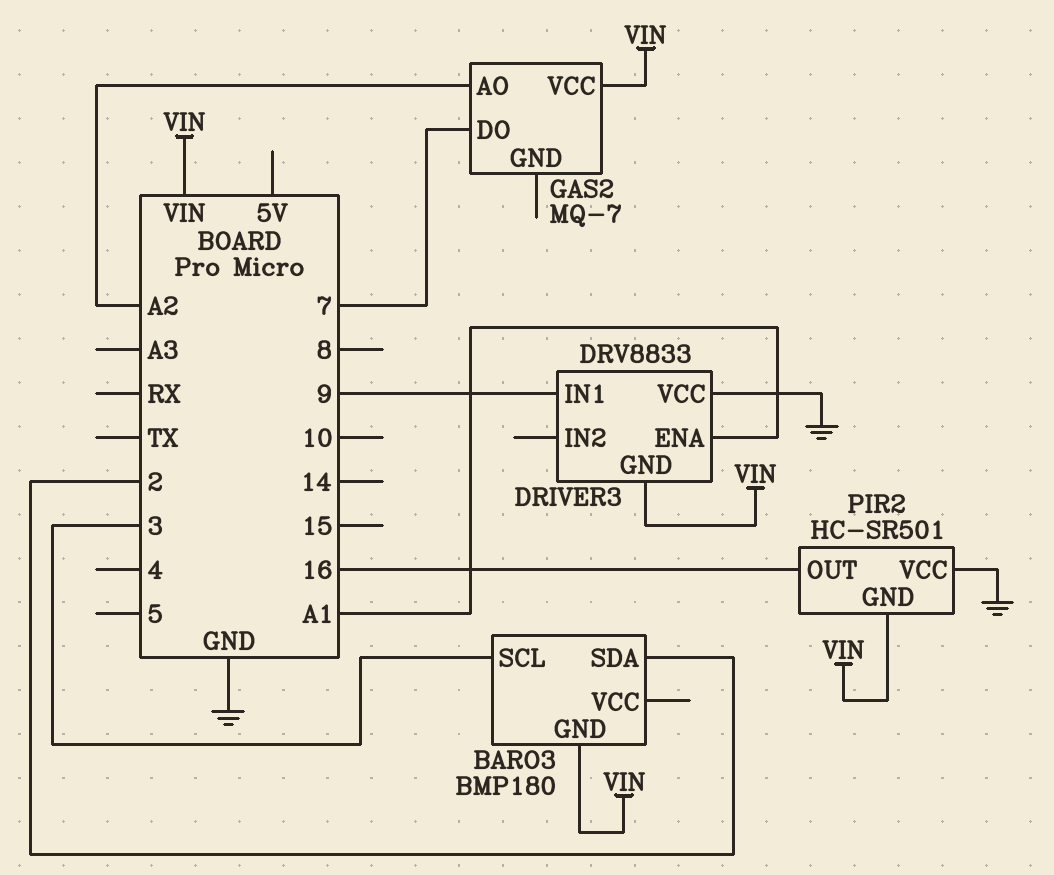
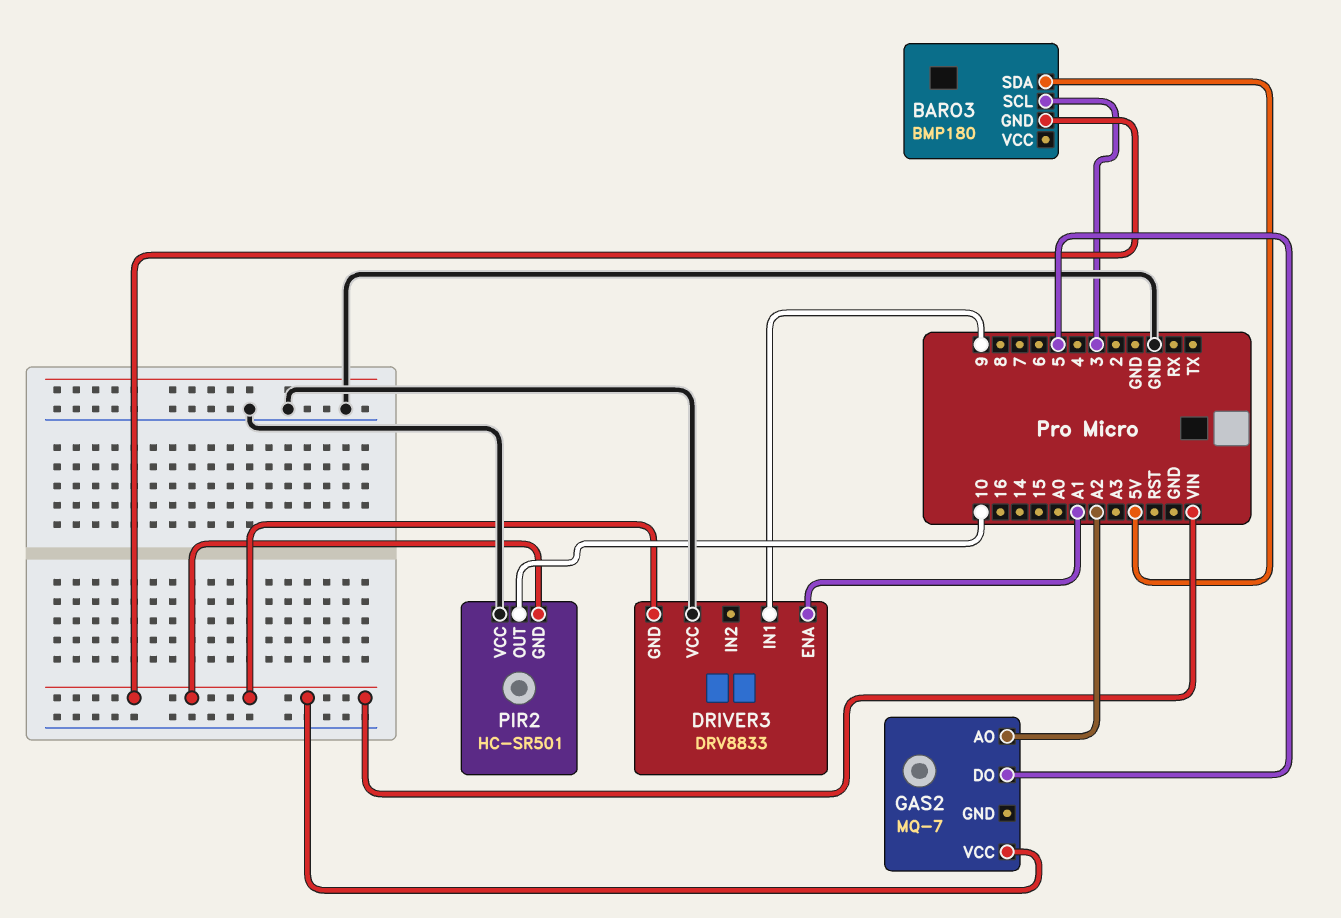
BARO3 pin SDA: 2 -> 5V
GAS2 pin DO: 7 -> 5
PIR2 pin OUT: 16 -> 10

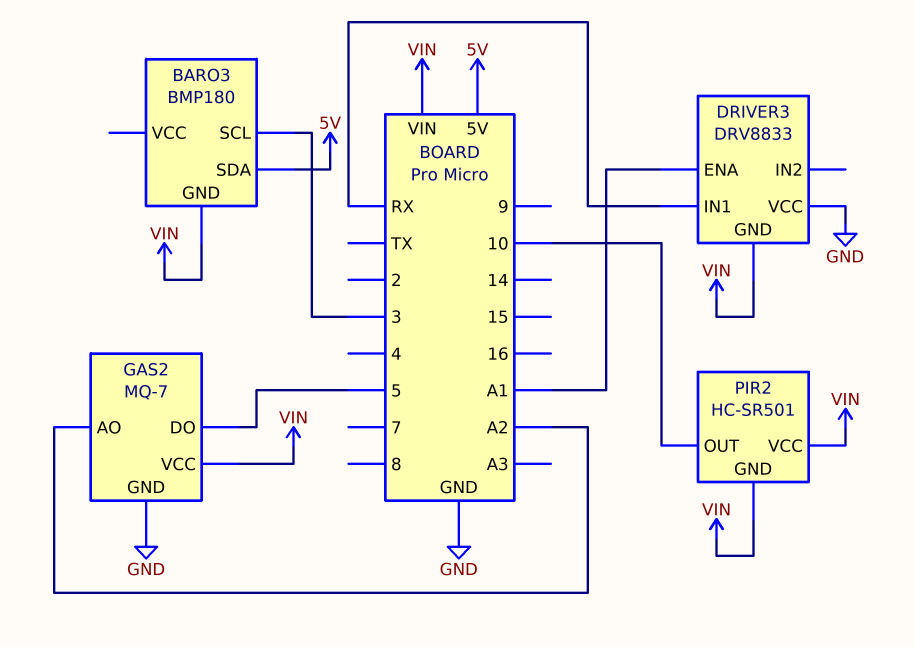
DRIVER3 pin IN1: 9 -> RX
GAS2 pin GND: none -> GND
PIR2 pin VCC: GND -> VIN

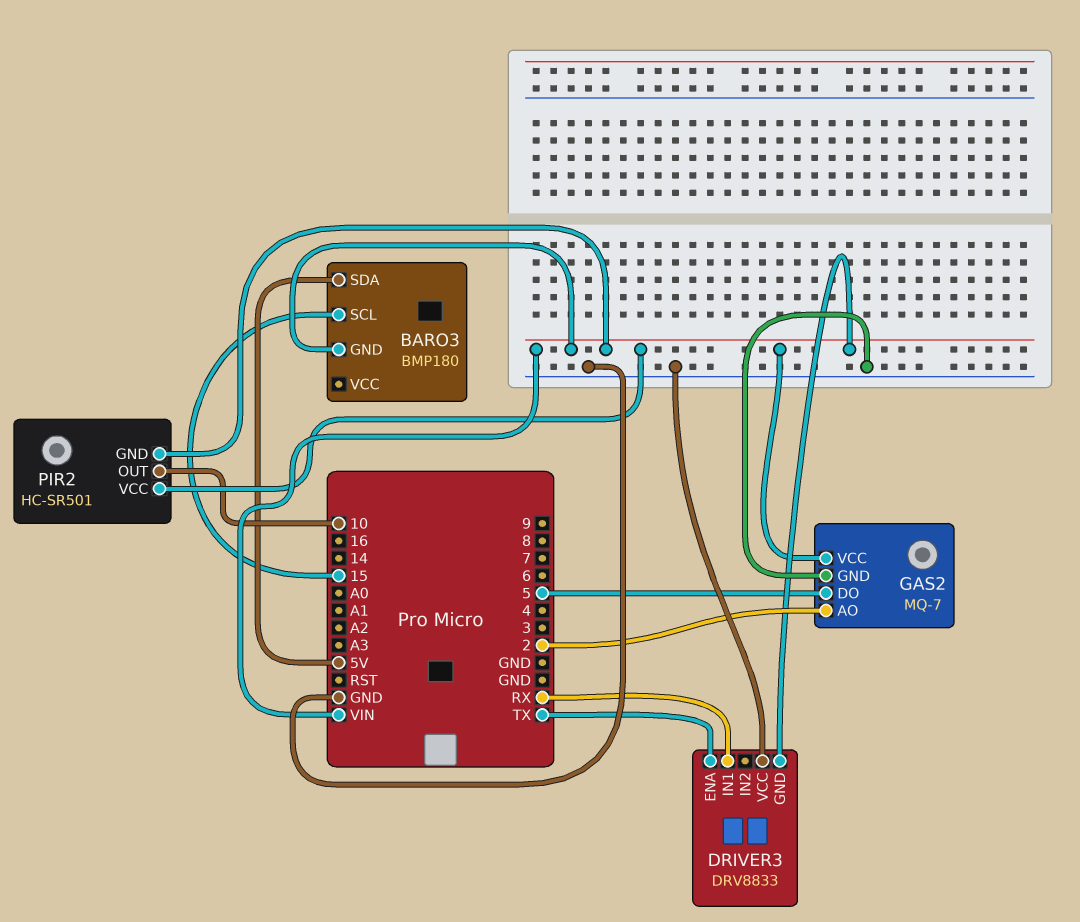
BARO3 pin SCL: 3 -> 15
DRIVER3 pin ENA: A1 -> TX
GAS2 pin AO: A2 -> 2

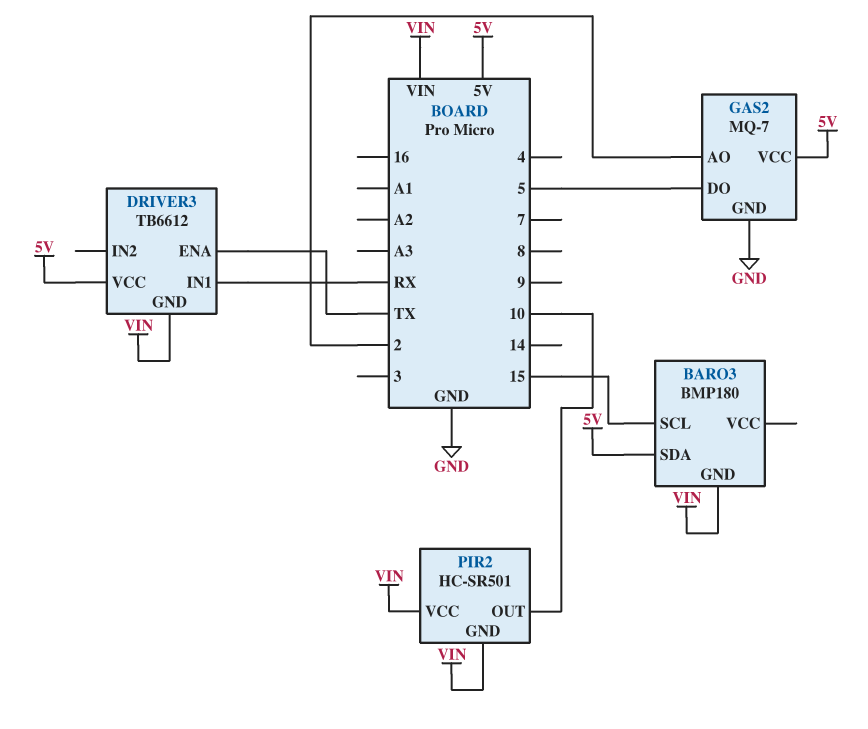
DRIVER3: DRV8833 -> TB6612
DRIVER3 pin VCC: GND -> 5V
GAS2 pin VCC: VIN -> 5V

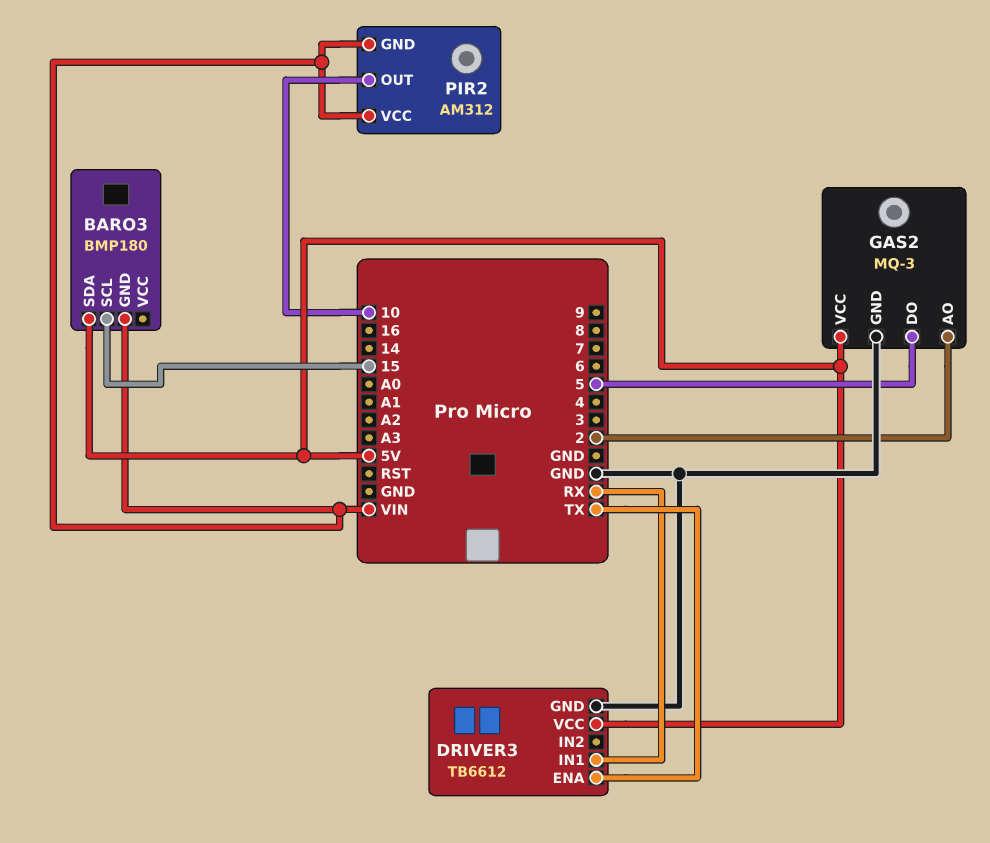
DRIVER3 pin GND: VIN -> GND
GAS2: MQ-7 -> MQ-3
PIR2: HC-SR501 -> AM312

